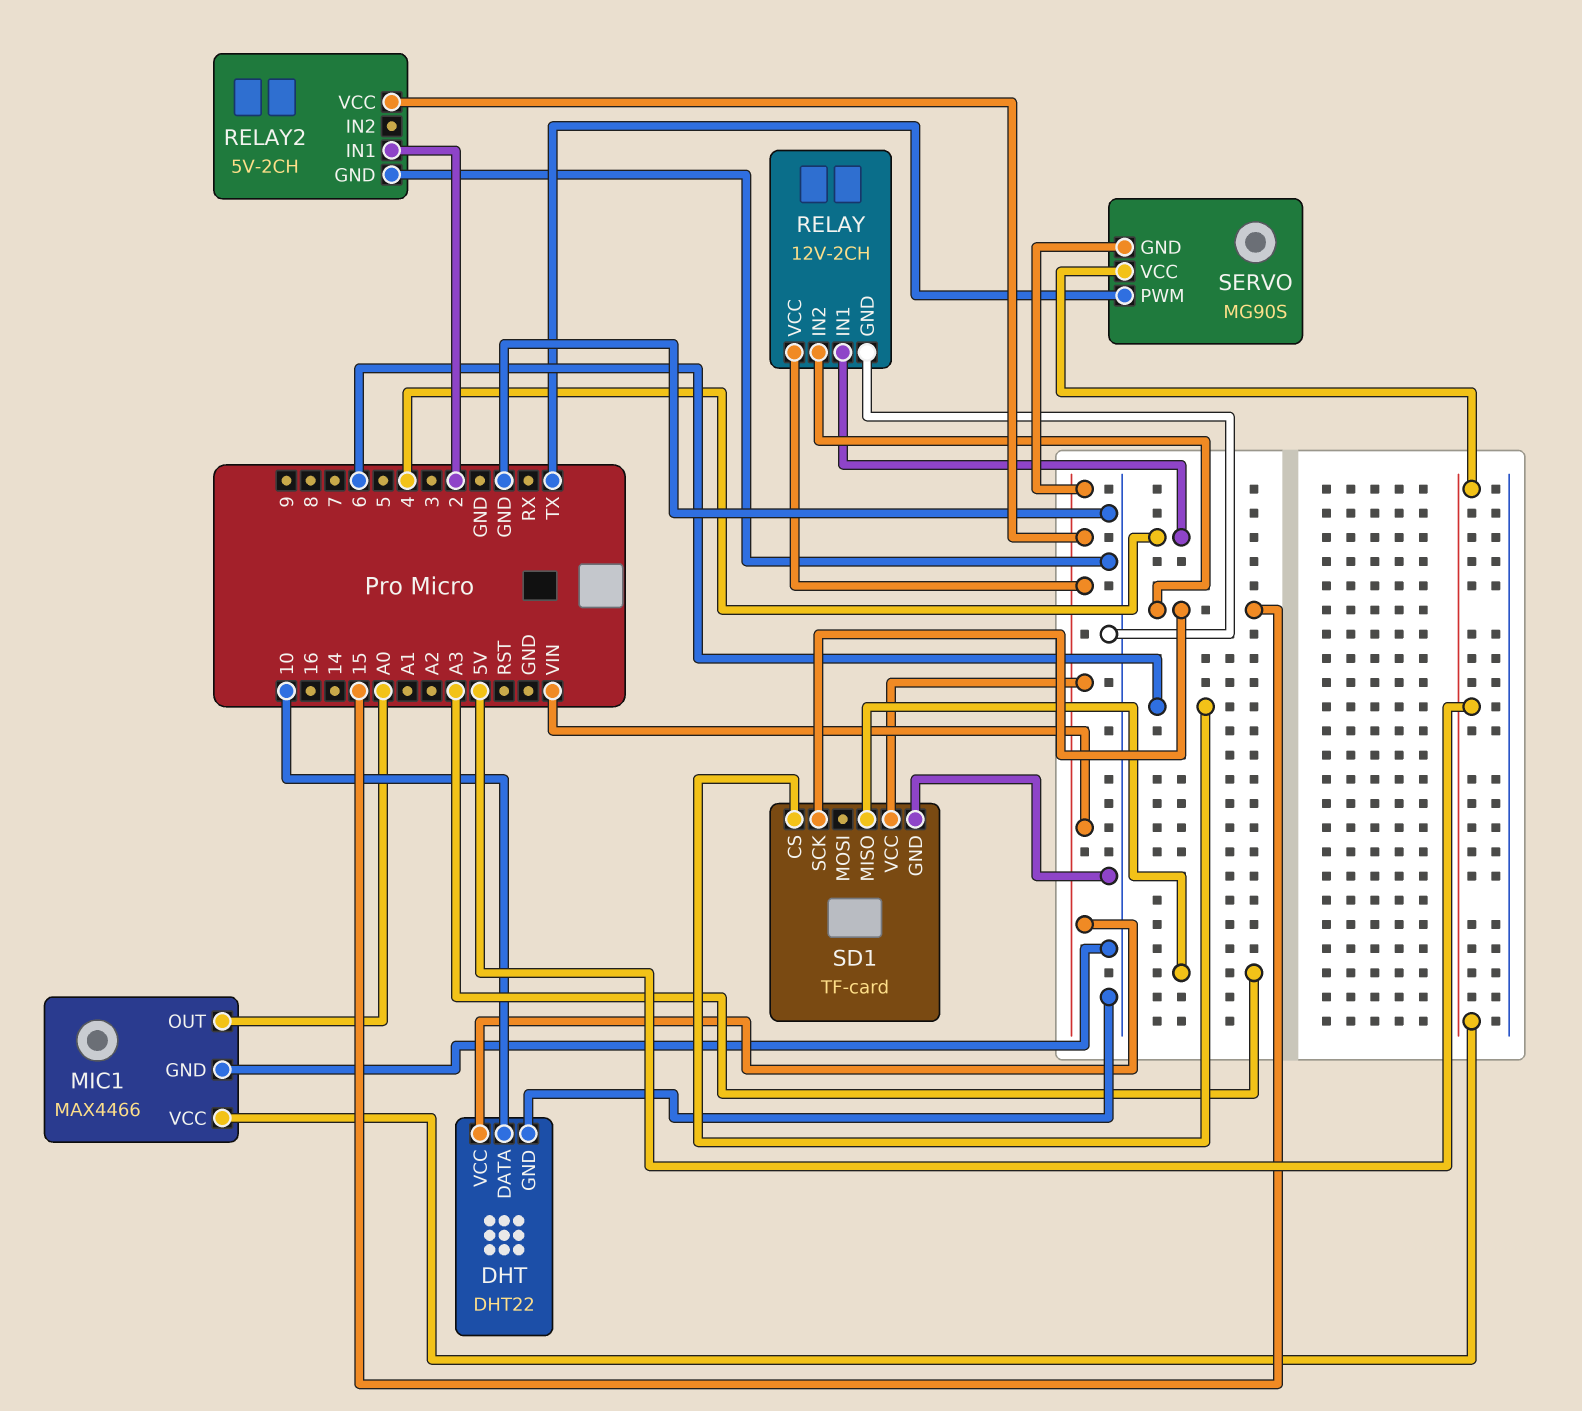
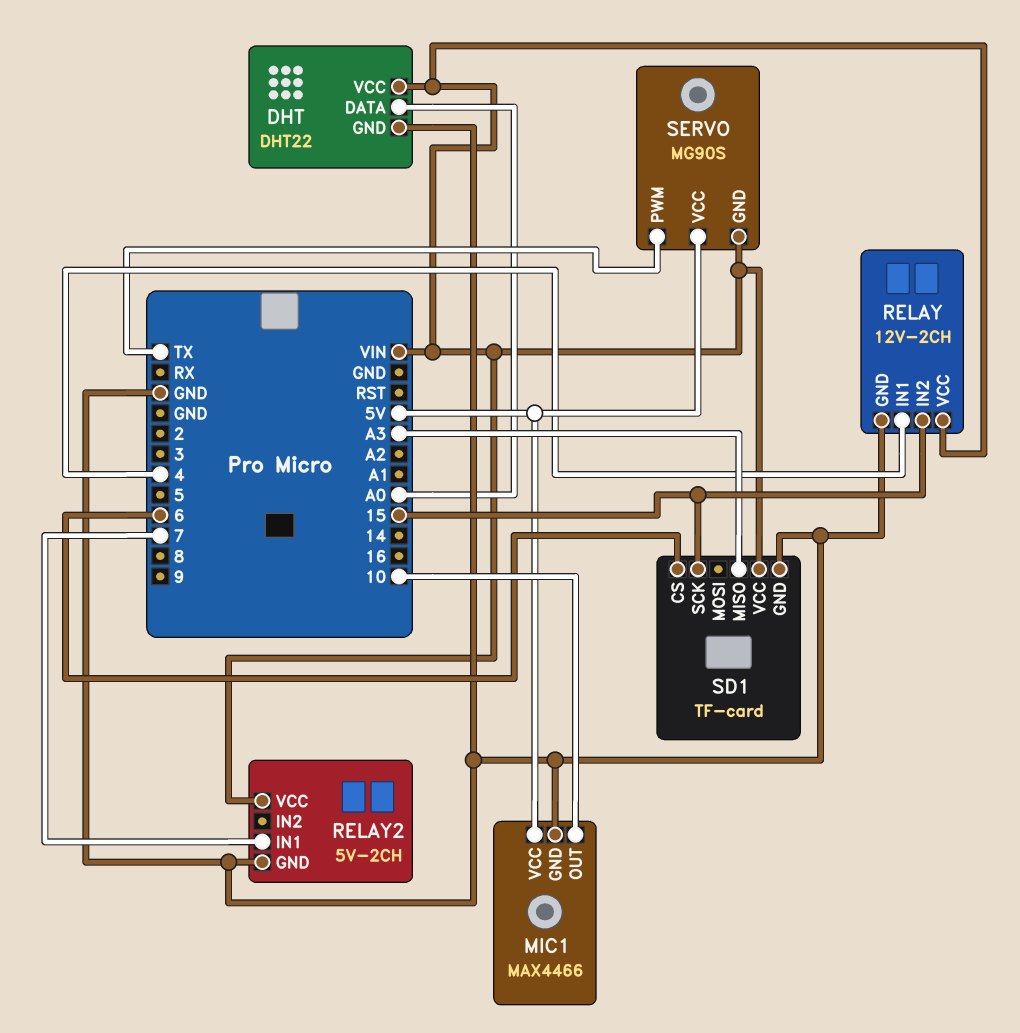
DHT pin DATA: 10 -> A0
MIC1 pin OUT: A0 -> 10
RELAY2 pin IN1: 2 -> 7

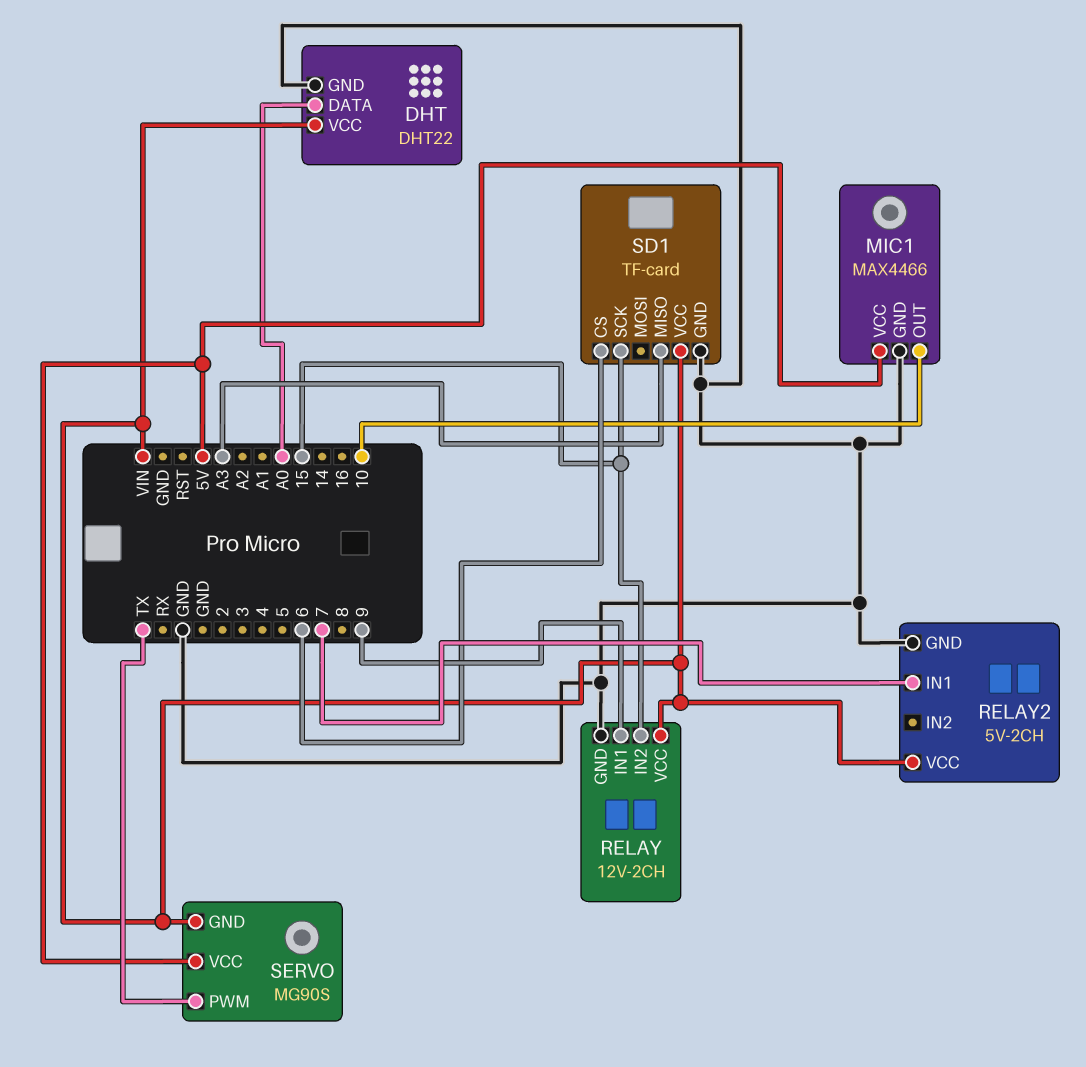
RELAY pin IN1: 4 -> 9

